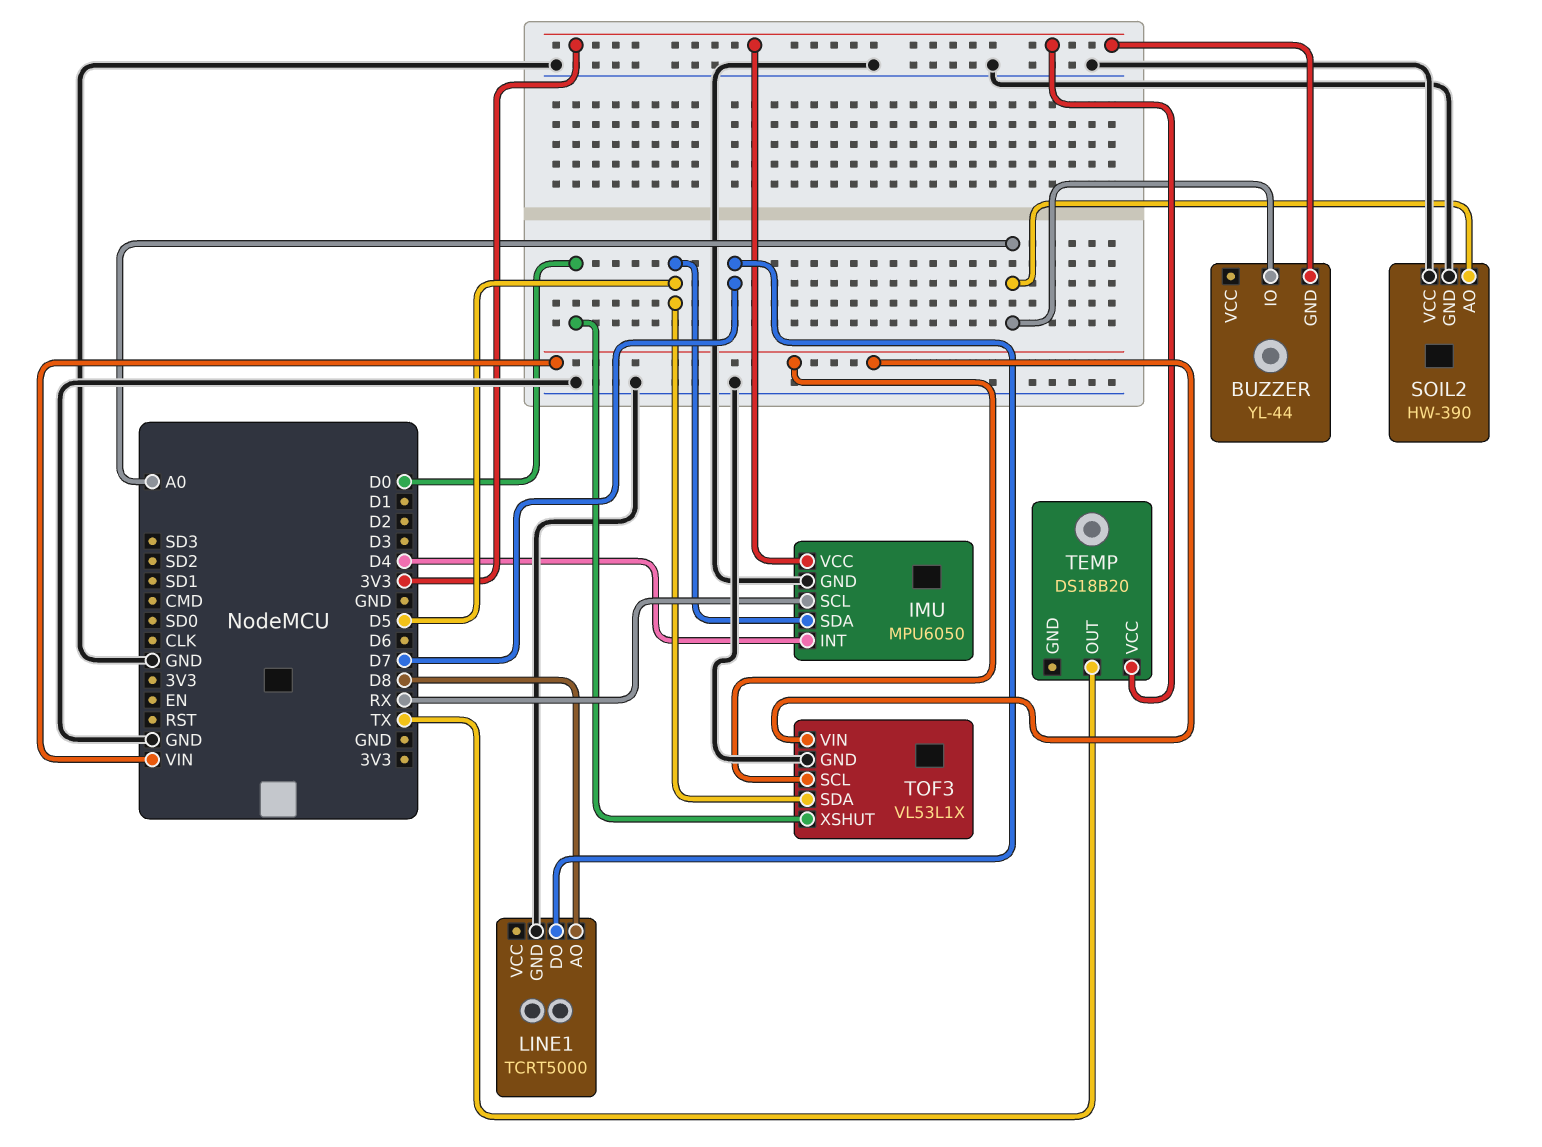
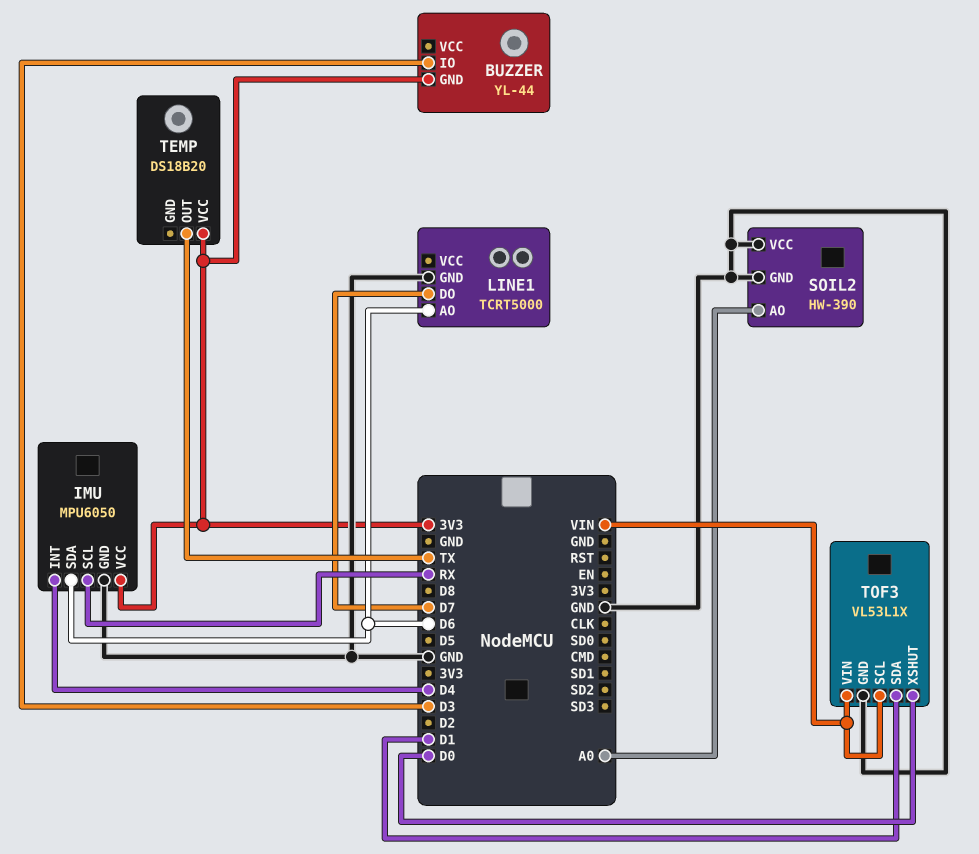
BUZZER pin IO: A0 -> D3
IMU pin SDA: D5 -> D6
LINE1 pin AO: D8 -> D6
TOF3 pin SDA: D5 -> D1

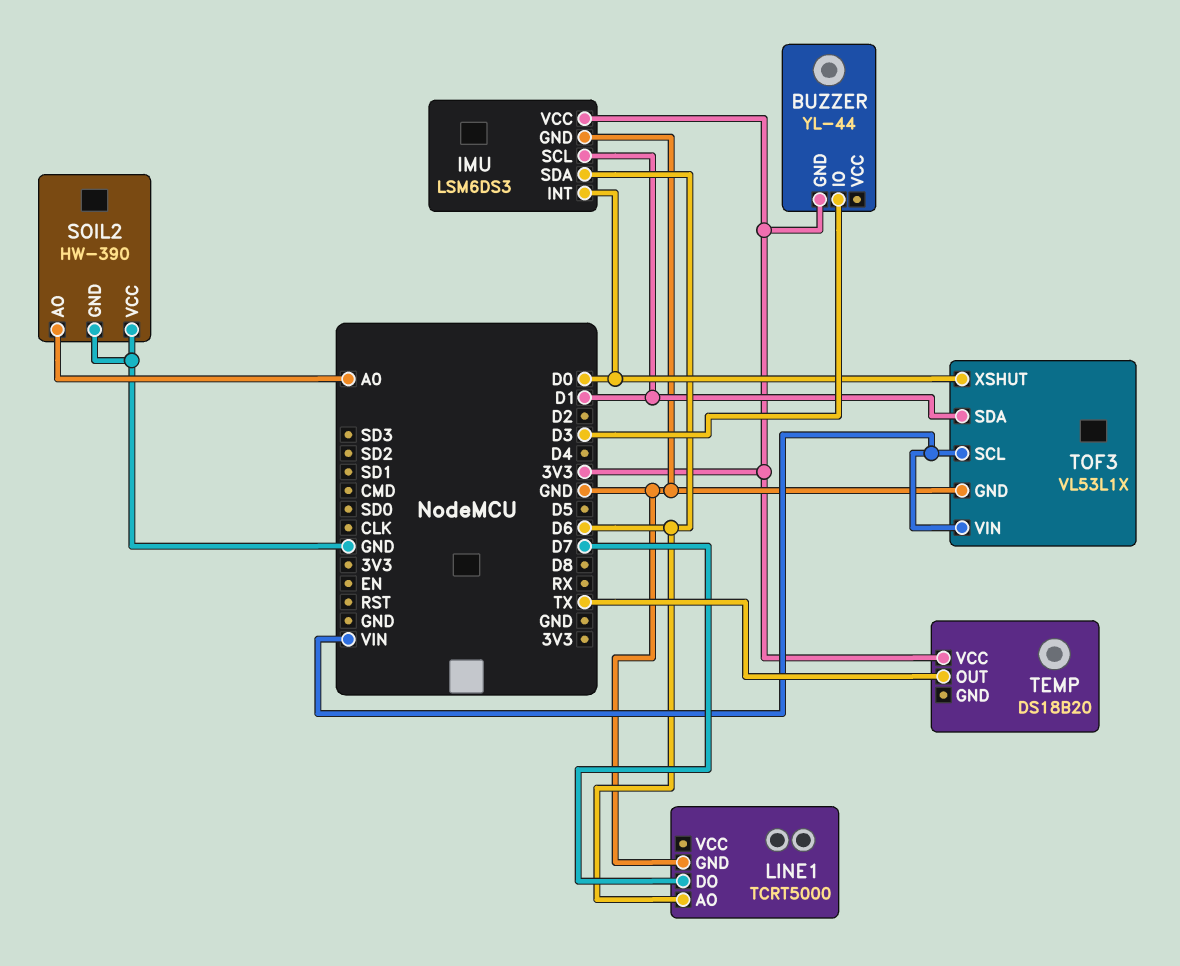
IMU: MPU6050 -> LSM6DS3
IMU pin INT: D4 -> D0
IMU pin SCL: RX -> D1

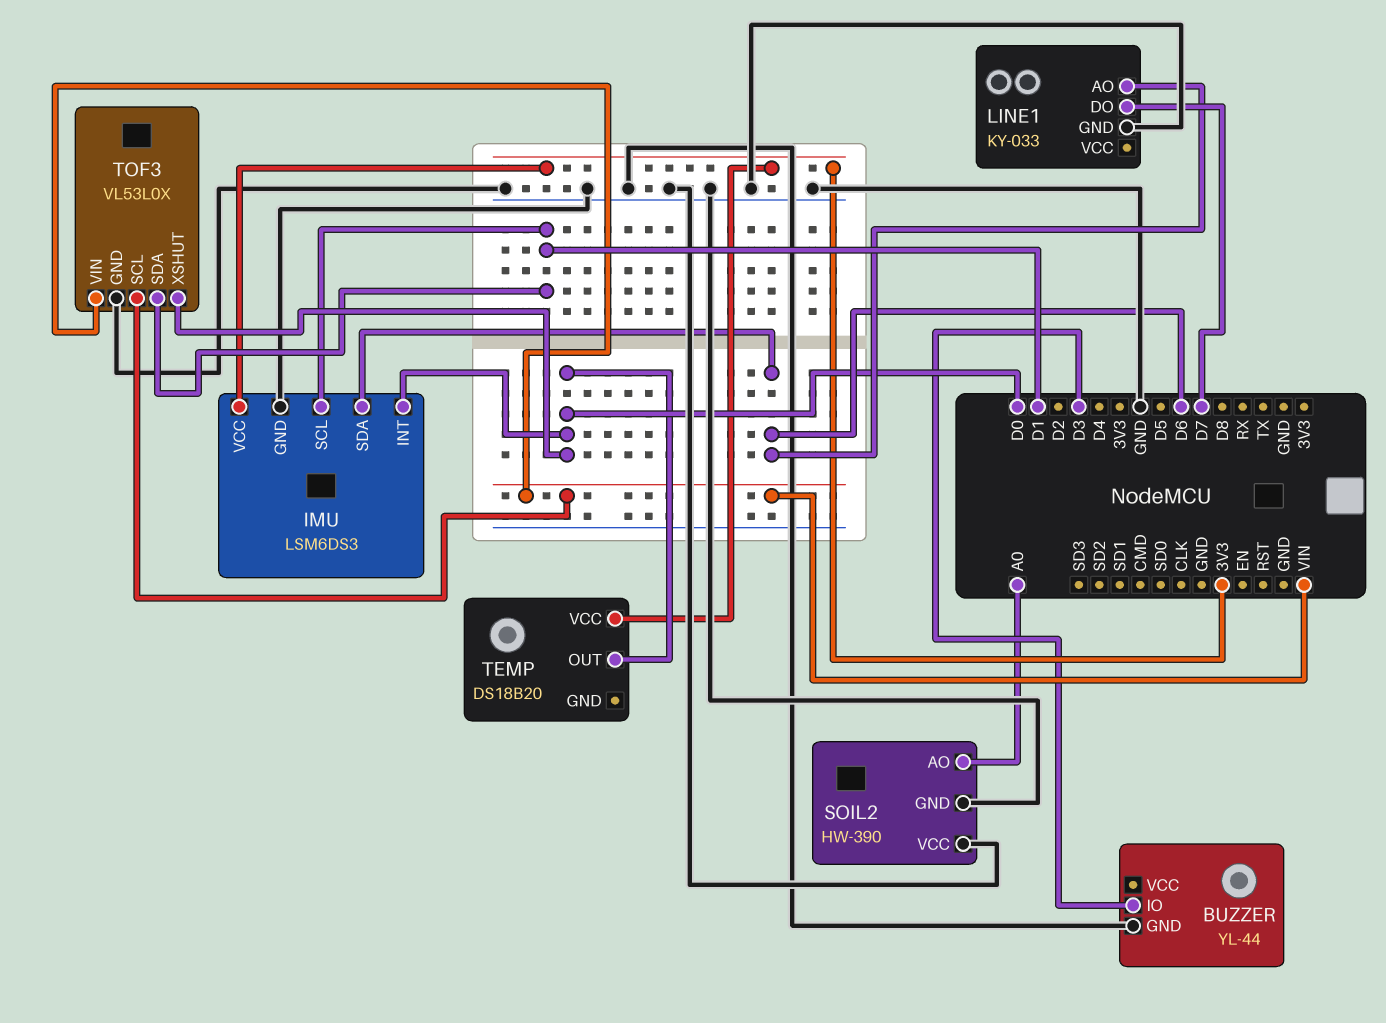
BUZZER pin GND: 3V3 -> GND
LINE1: TCRT5000 -> KY-033
TEMP pin OUT: TX -> D0
TOF3: VL53L1X -> VL53L0X

